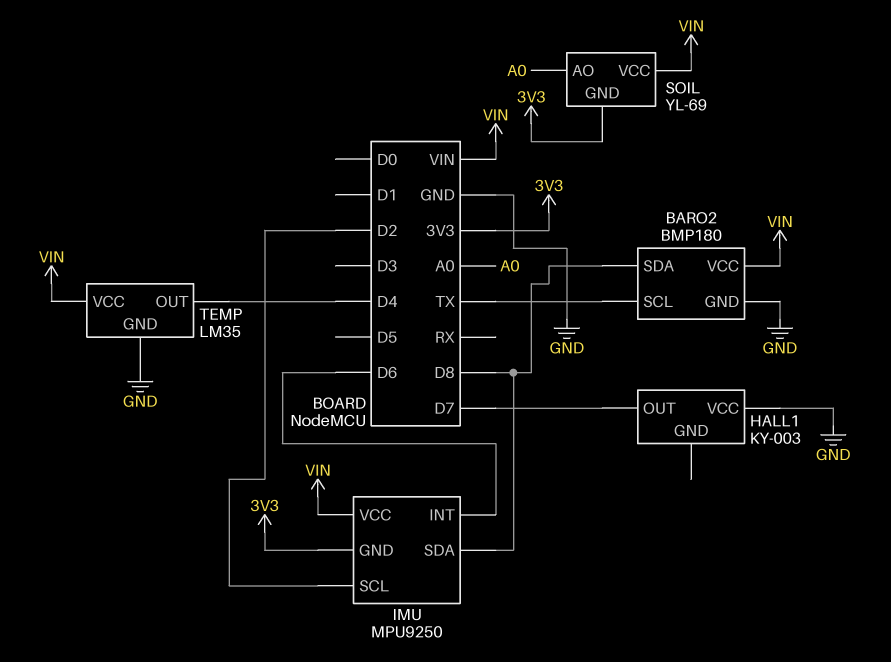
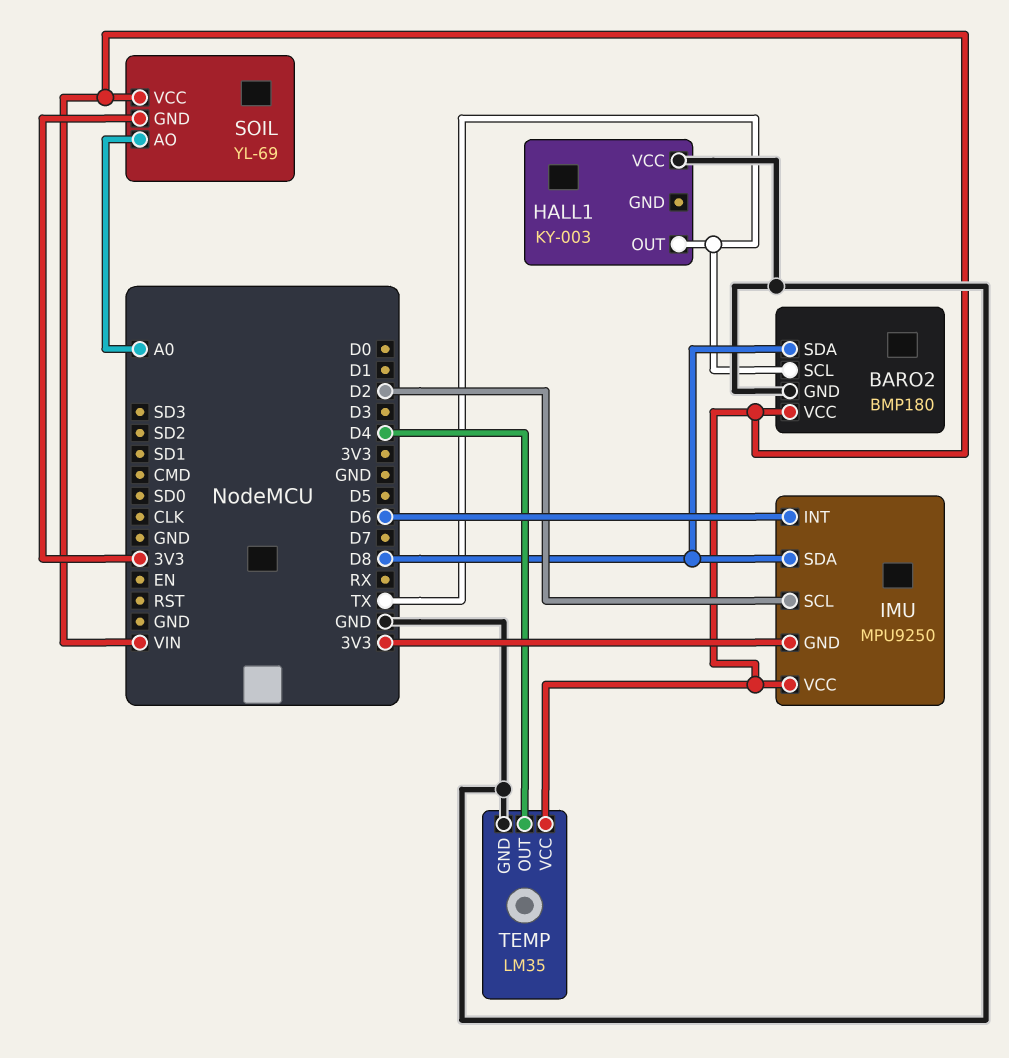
HALL1 pin OUT: D7 -> TX

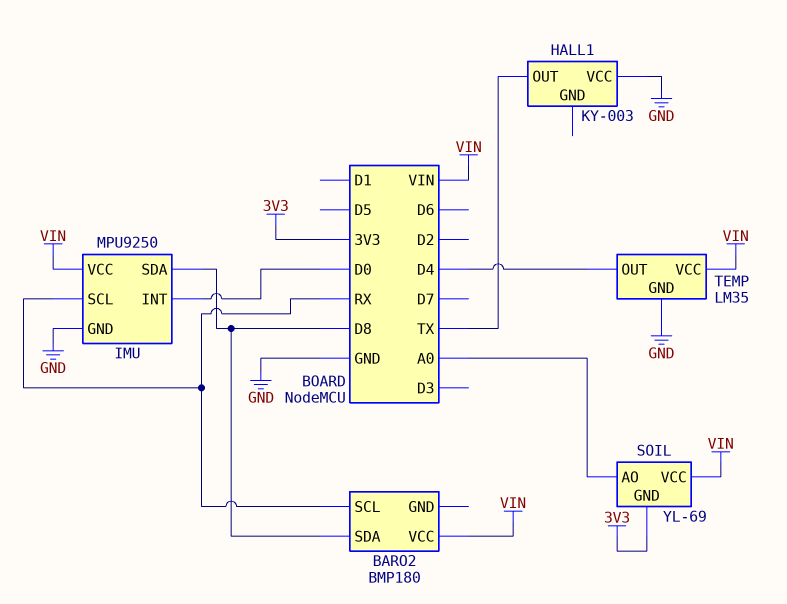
BARO2 pin GND: GND -> none
BARO2 pin SCL: TX -> RX
IMU pin GND: 3V3 -> GND
IMU pin INT: D6 -> D0
IMU pin SCL: D2 -> RX

